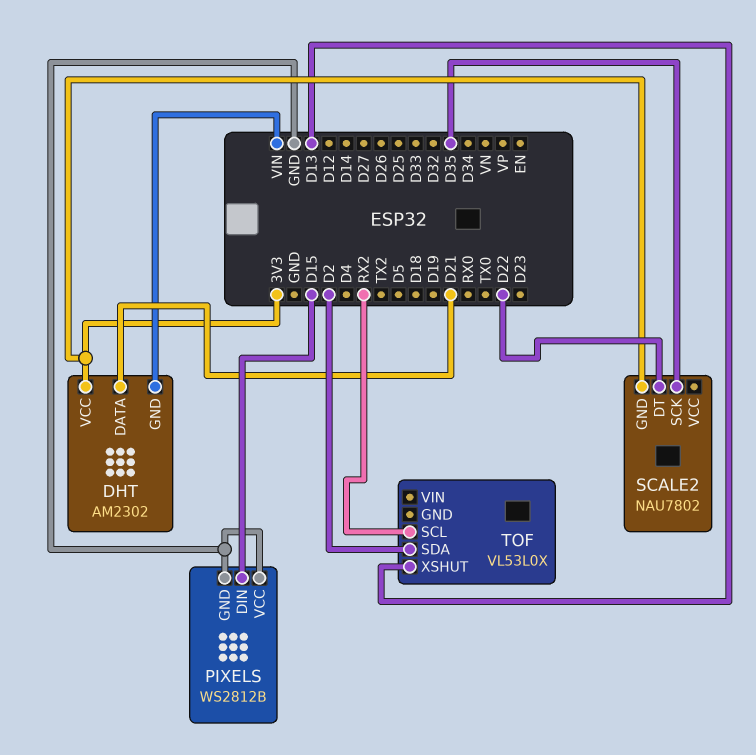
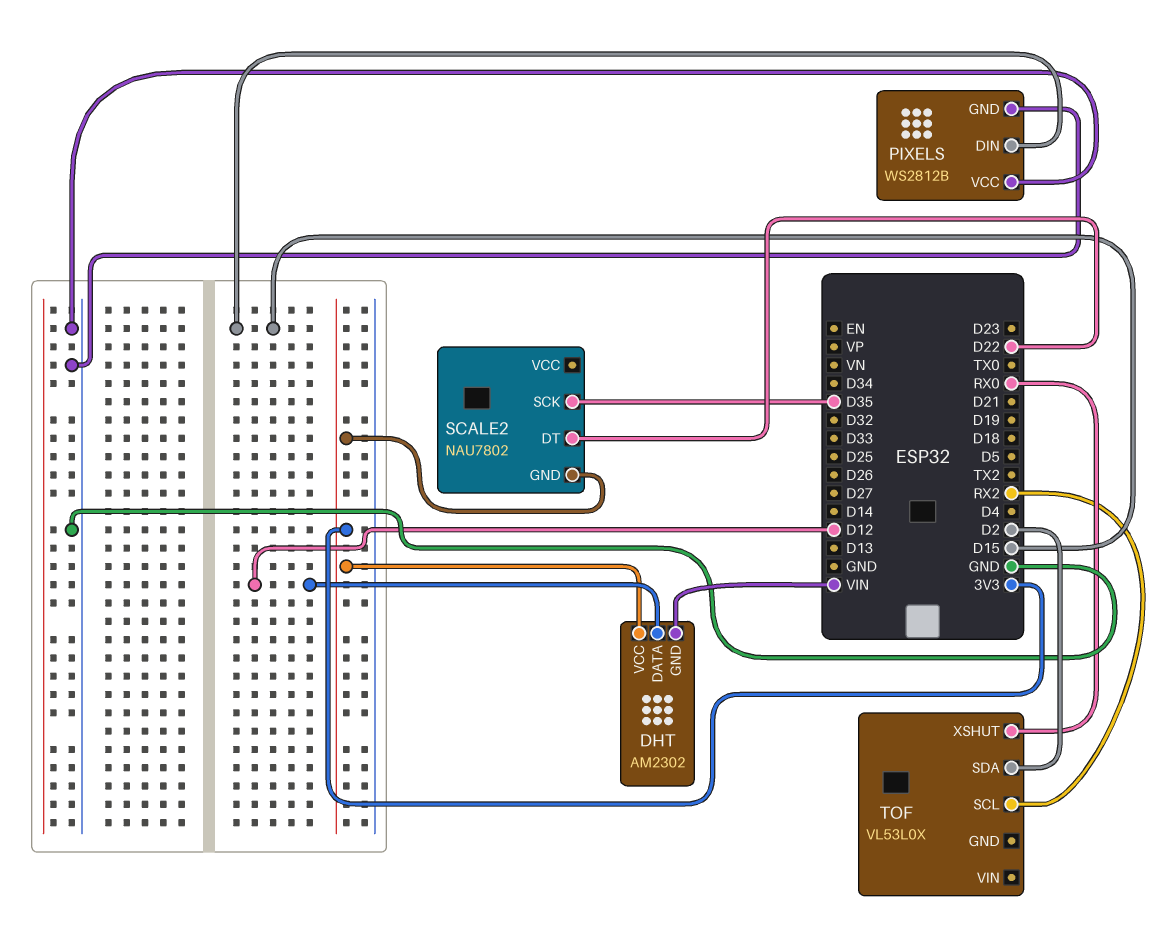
DHT pin DATA: D21 -> D12
TOF pin XSHUT: D13 -> RX0

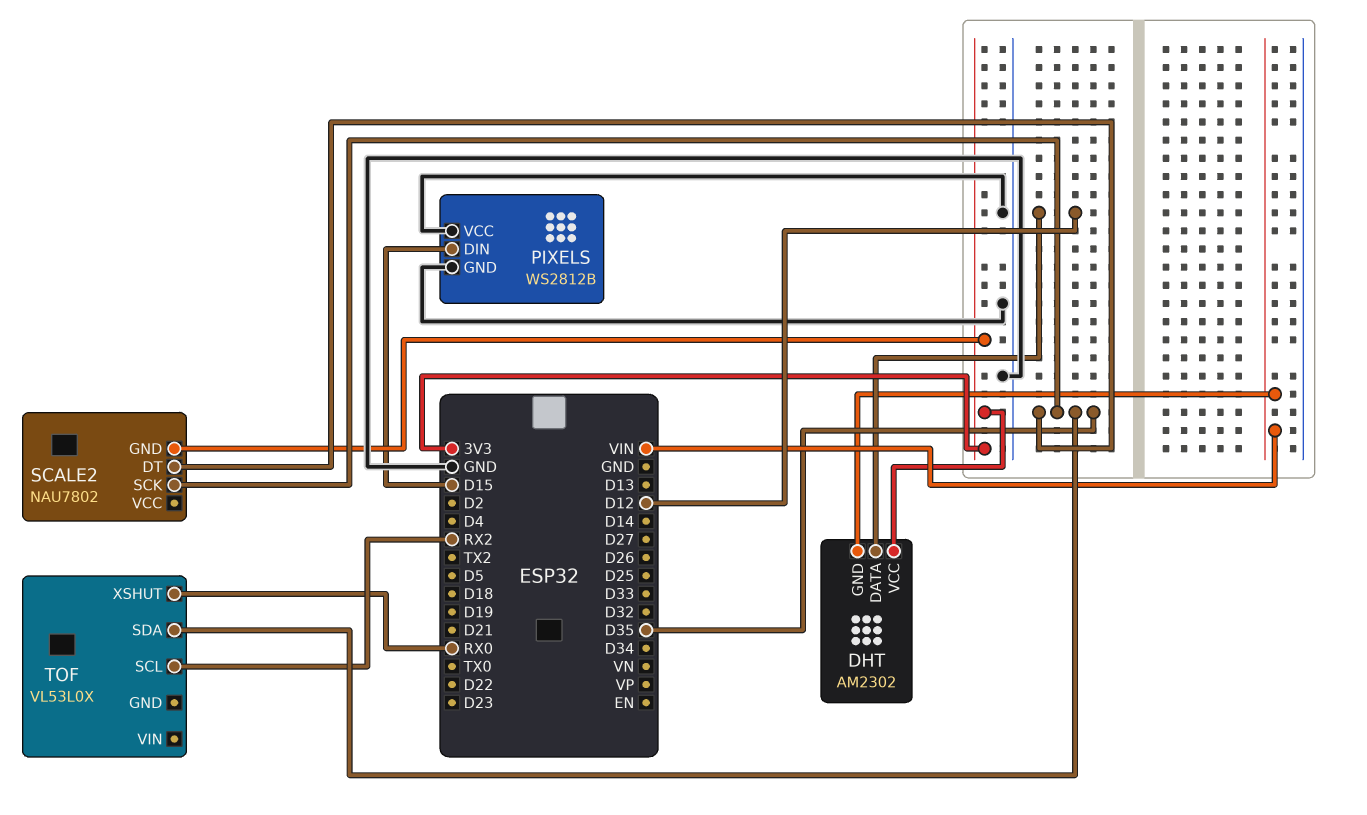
SCALE2 pin DT: D22 -> D35
TOF pin SDA: D2 -> D35

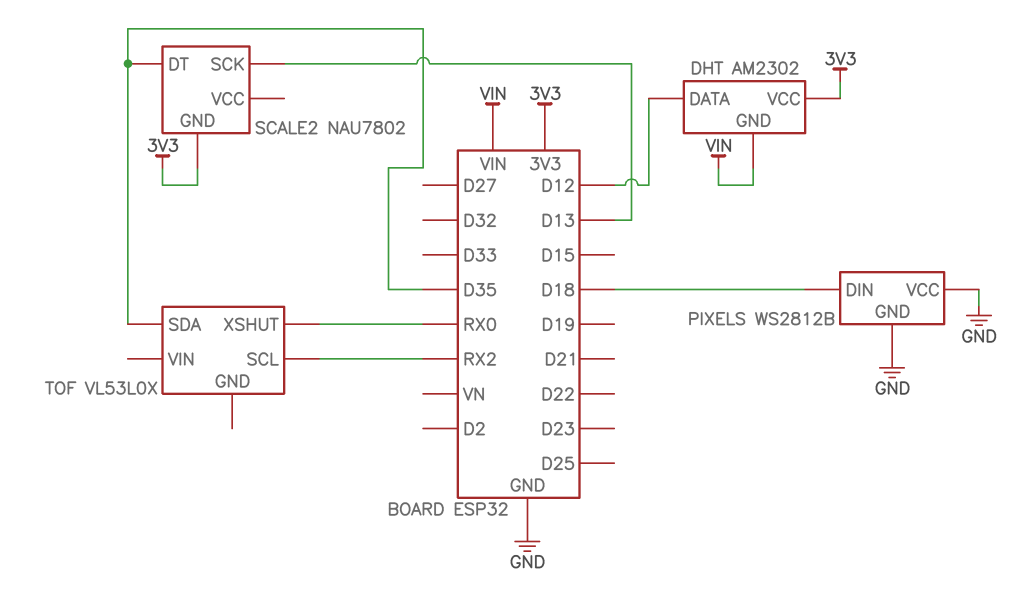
PIXELS pin DIN: D15 -> D18
SCALE2 pin SCK: D35 -> D13

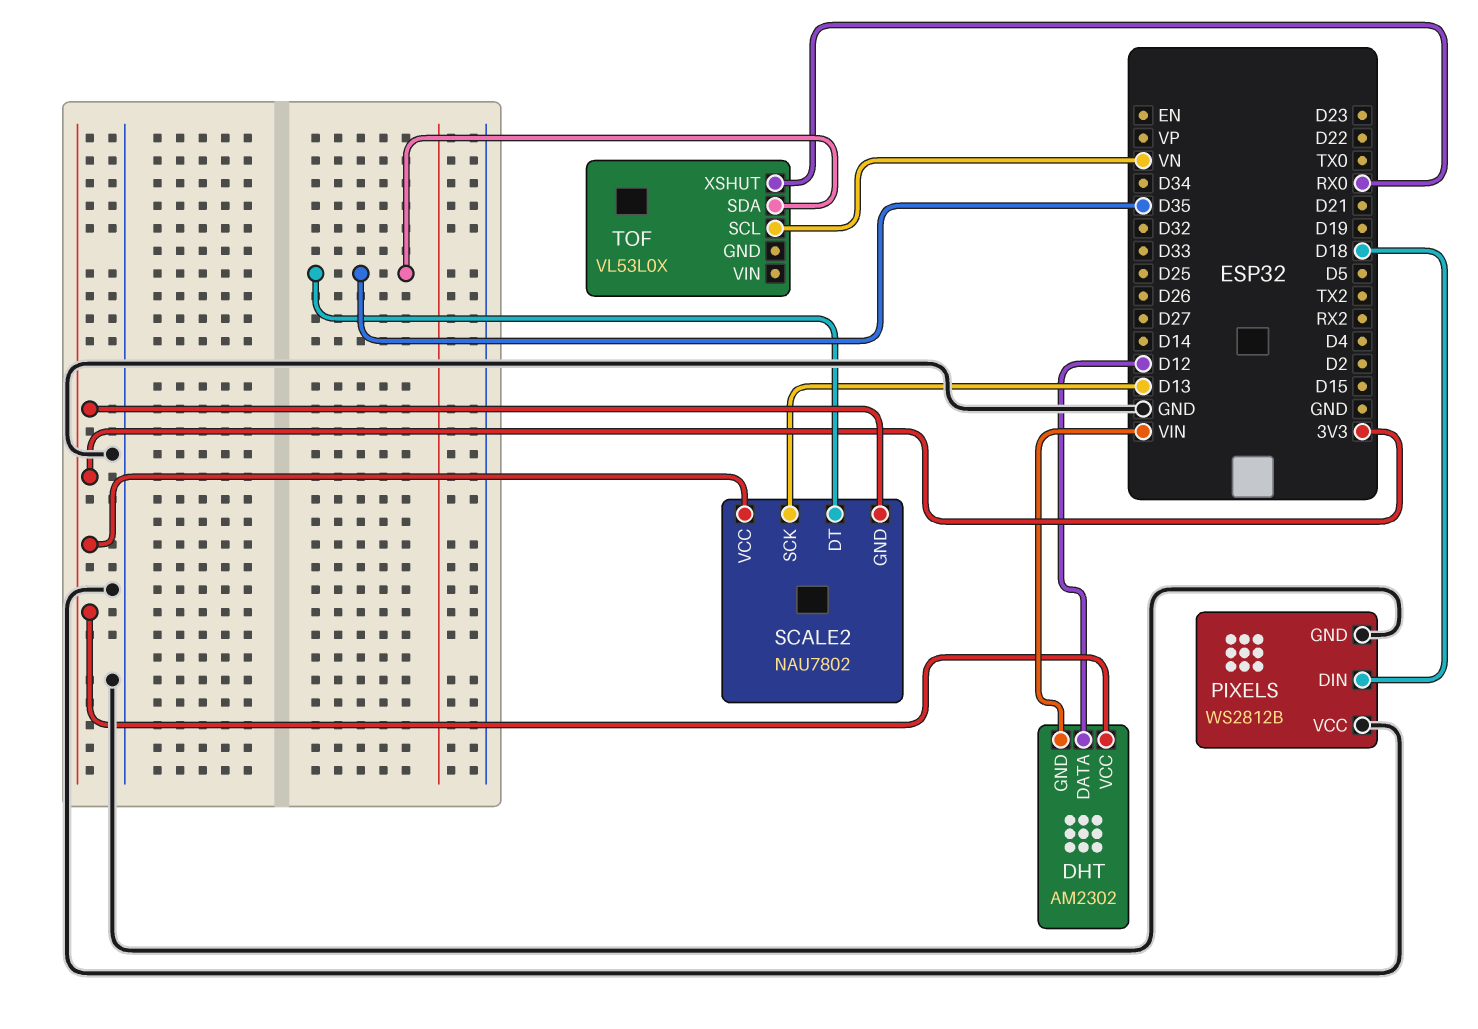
SCALE2 pin VCC: none -> 3V3
TOF pin SCL: RX2 -> VN

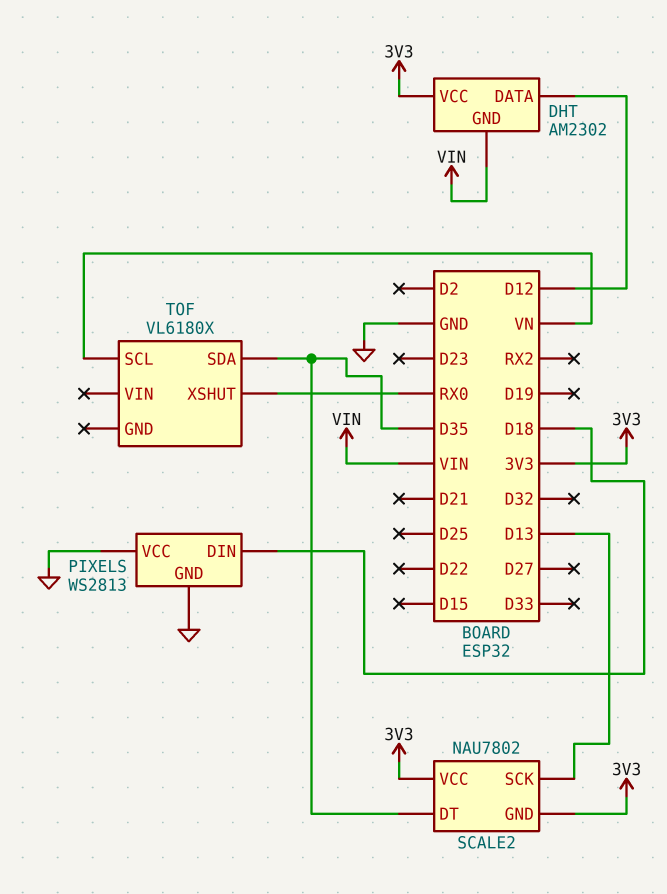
PIXELS: WS2812B -> WS2813
TOF: VL53L0X -> VL6180X

